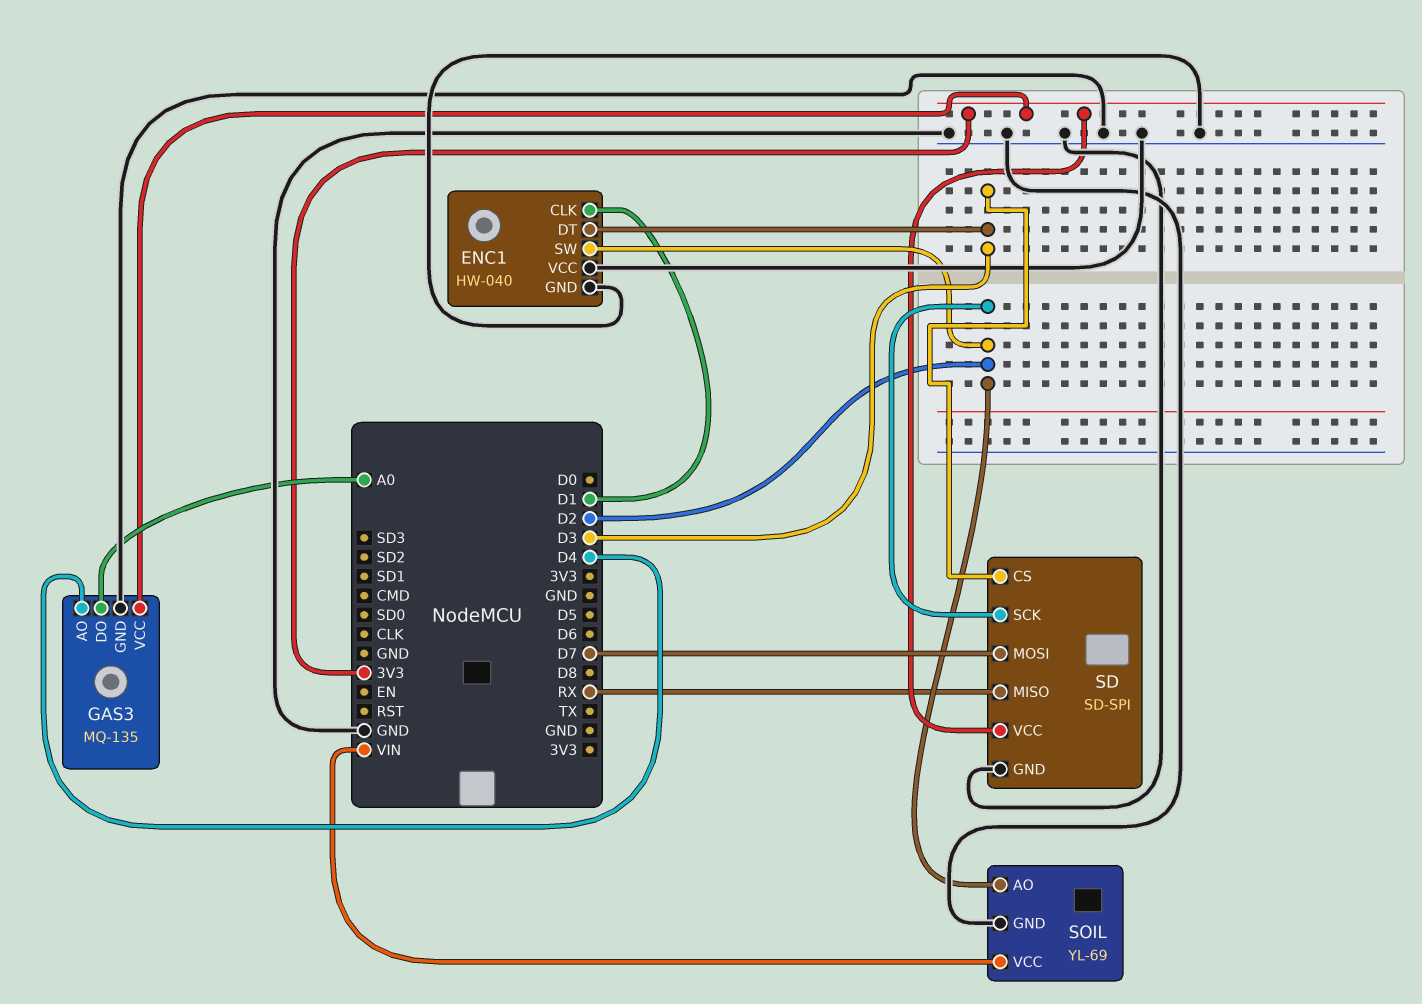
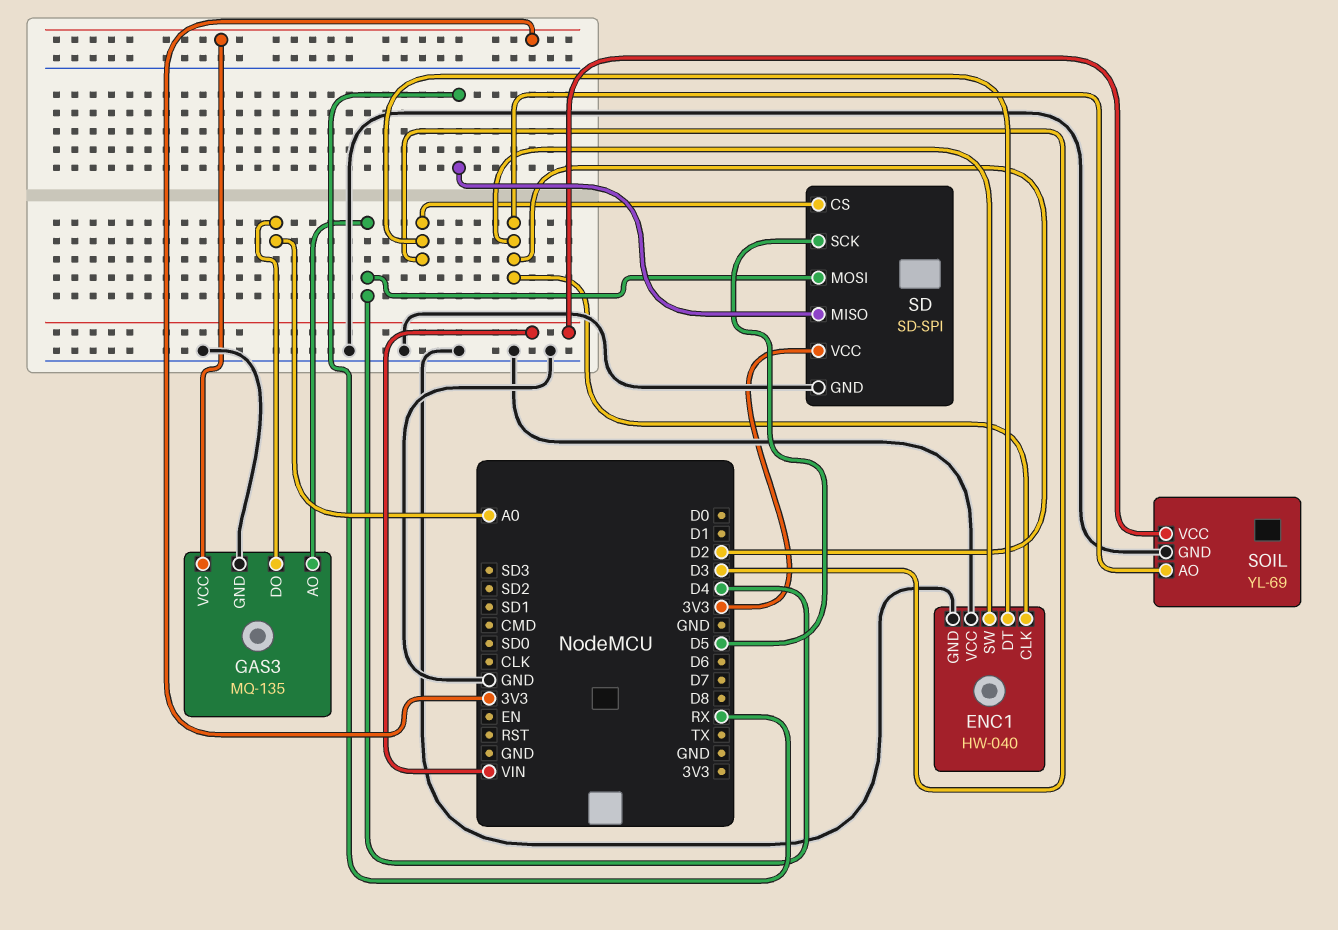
ENC1 pin CLK: D1 -> D2
SD pin MOSI: D7 -> D4
SD pin SCK: D2 -> D5

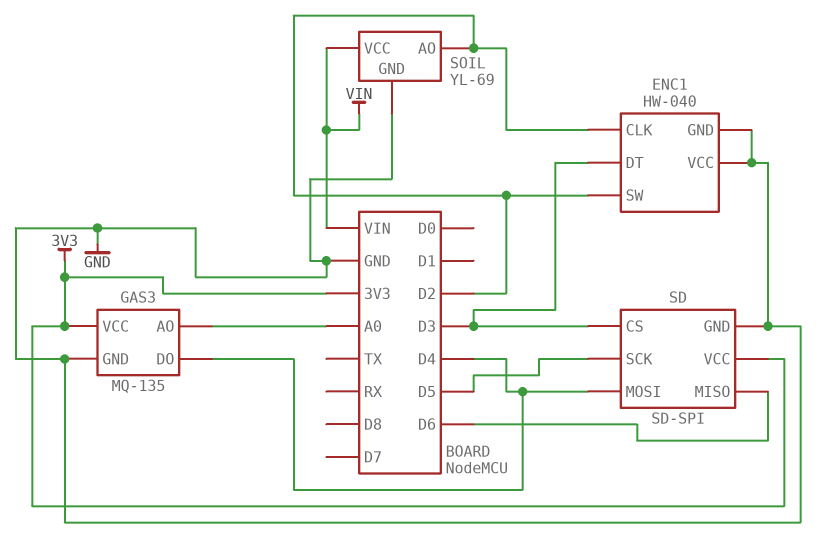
GAS3 pin AO: D4 -> A0
GAS3 pin DO: A0 -> D4
SD pin MISO: RX -> D6

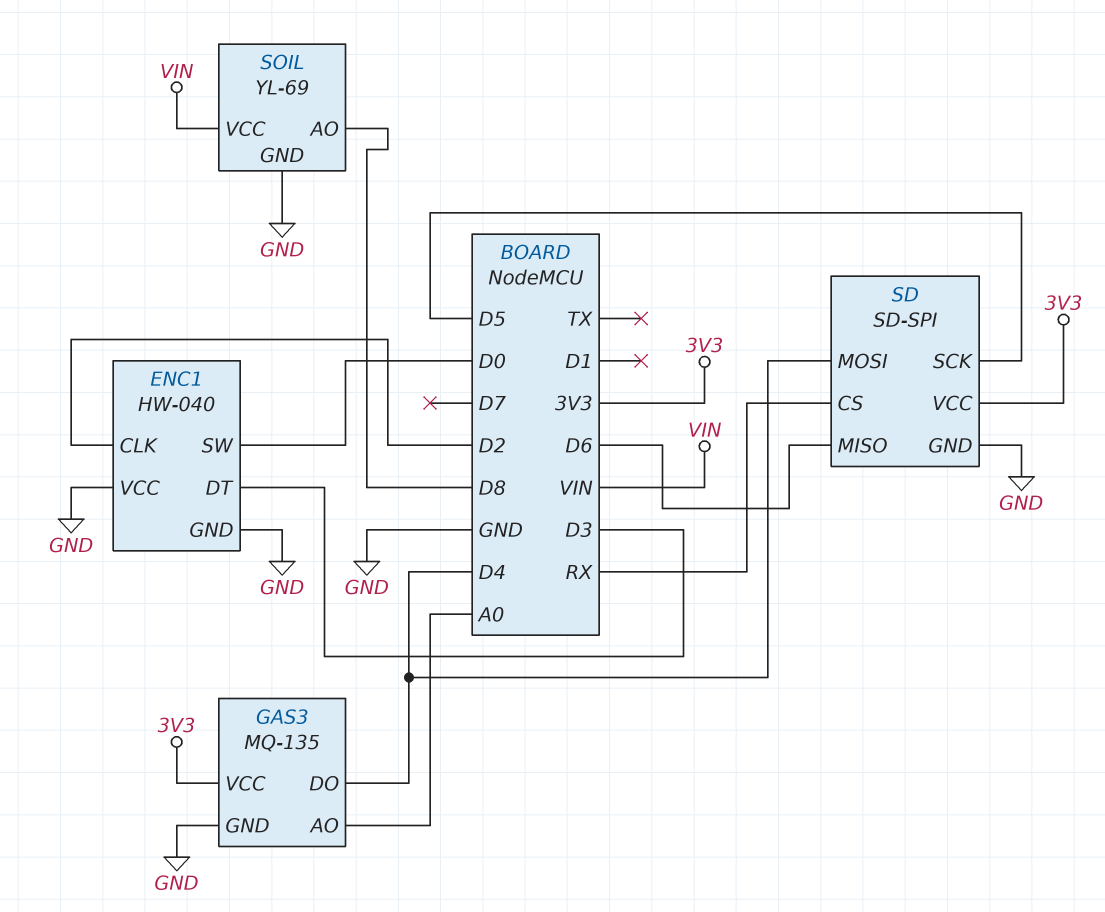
ENC1 pin SW: D2 -> D0
SD pin CS: D3 -> RX
SOIL pin AO: D2 -> D8

